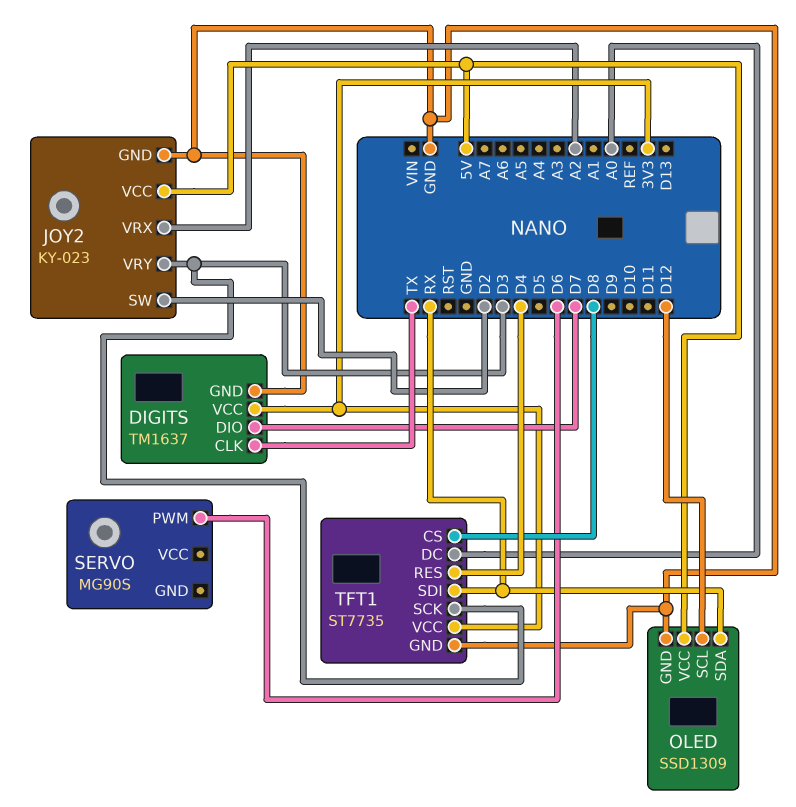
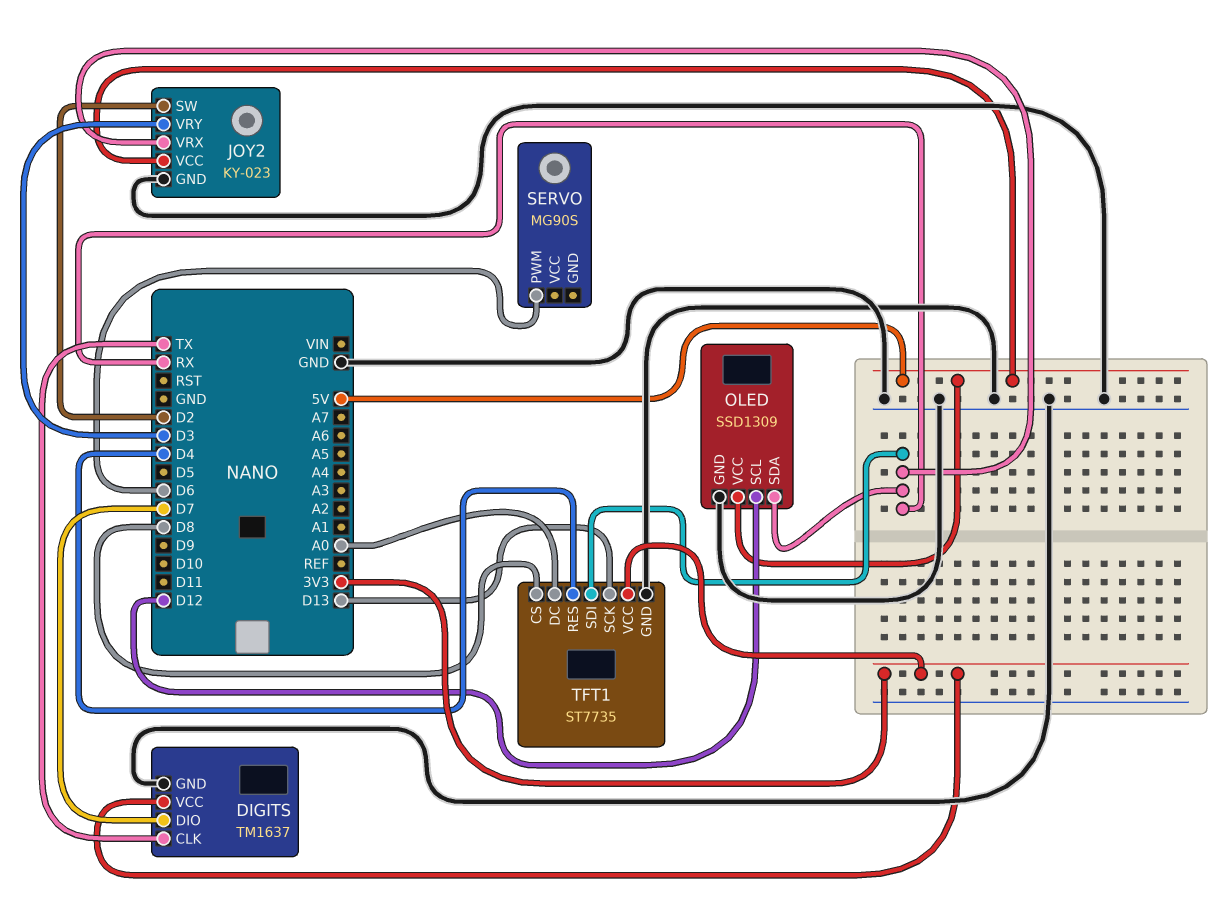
JOY2 pin VRX: A2 -> RX
TFT1 pin SCK: D3 -> D13

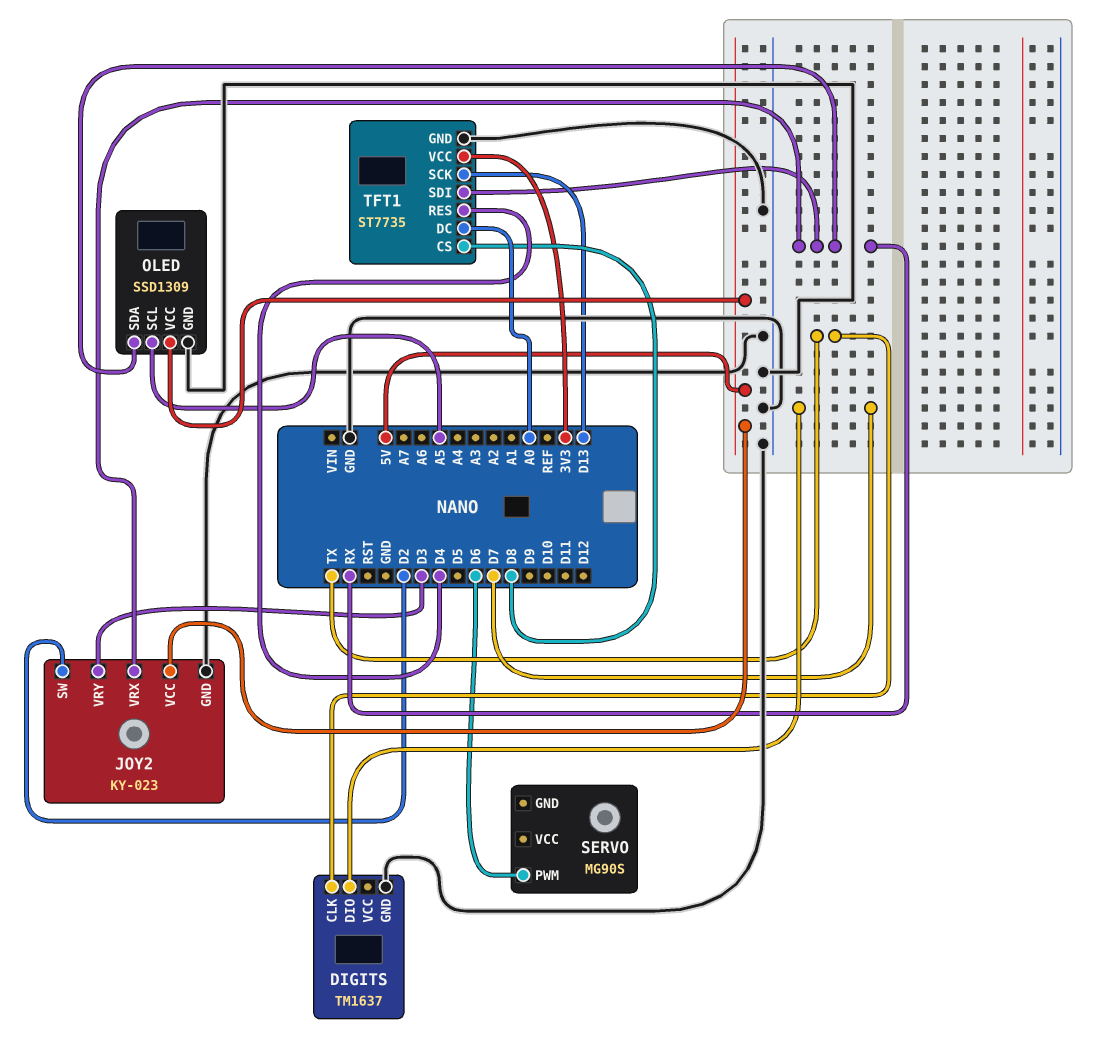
DIGITS pin VCC: 3V3 -> none
OLED pin SCL: D12 -> A5

